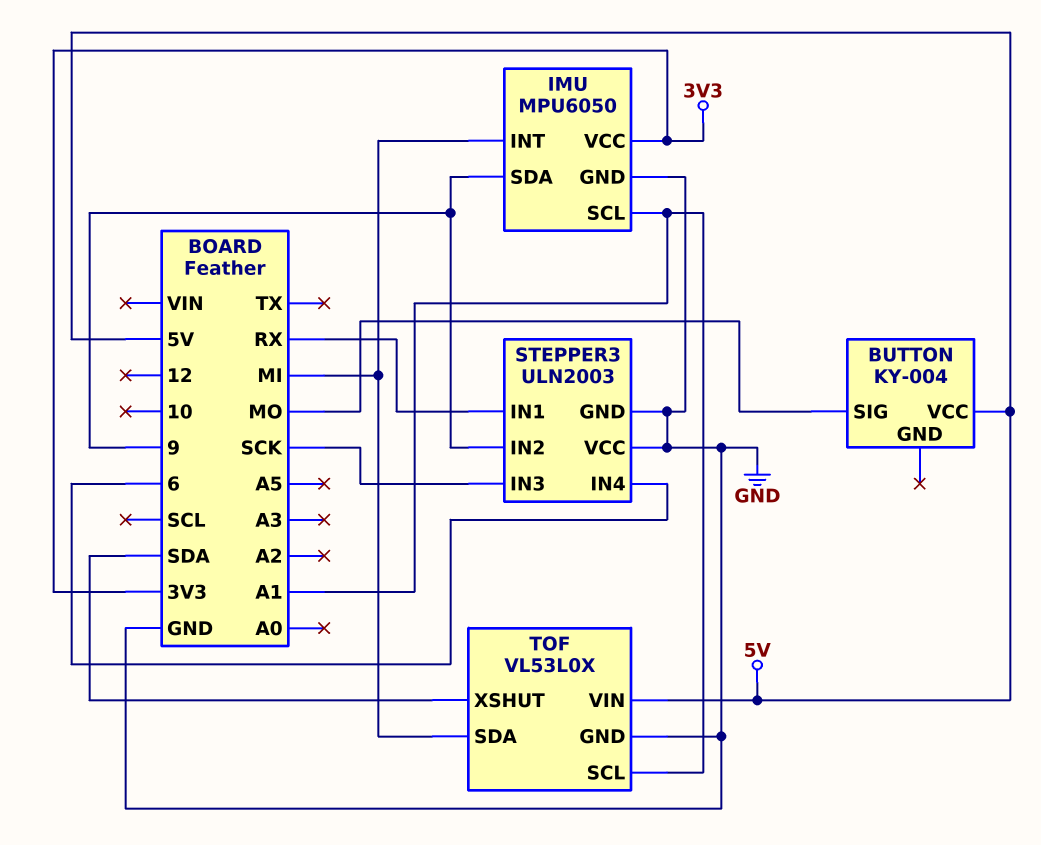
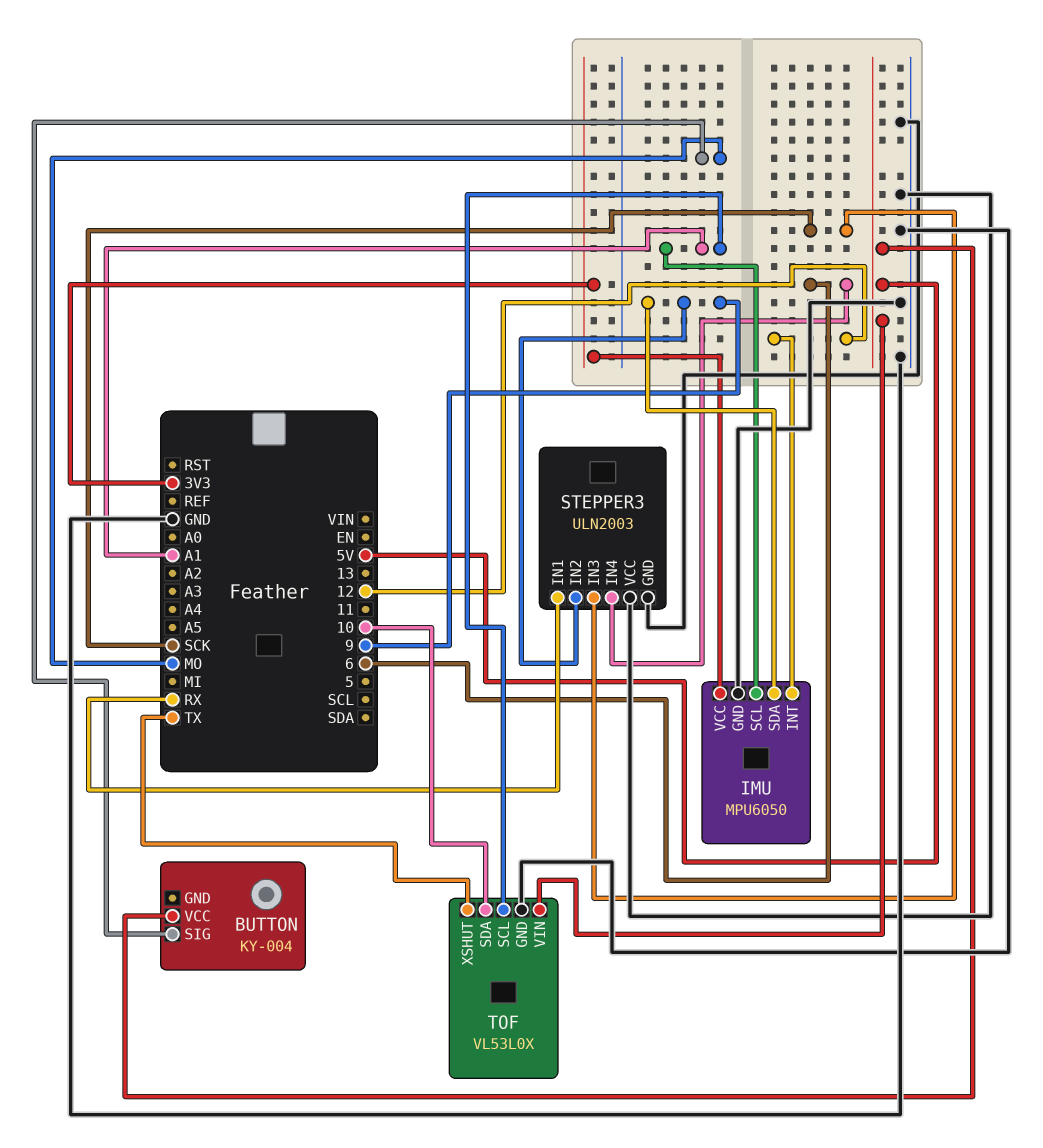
IMU pin INT: MI -> 12
TOF pin SDA: MI -> 10
TOF pin XSHUT: SDA -> TX

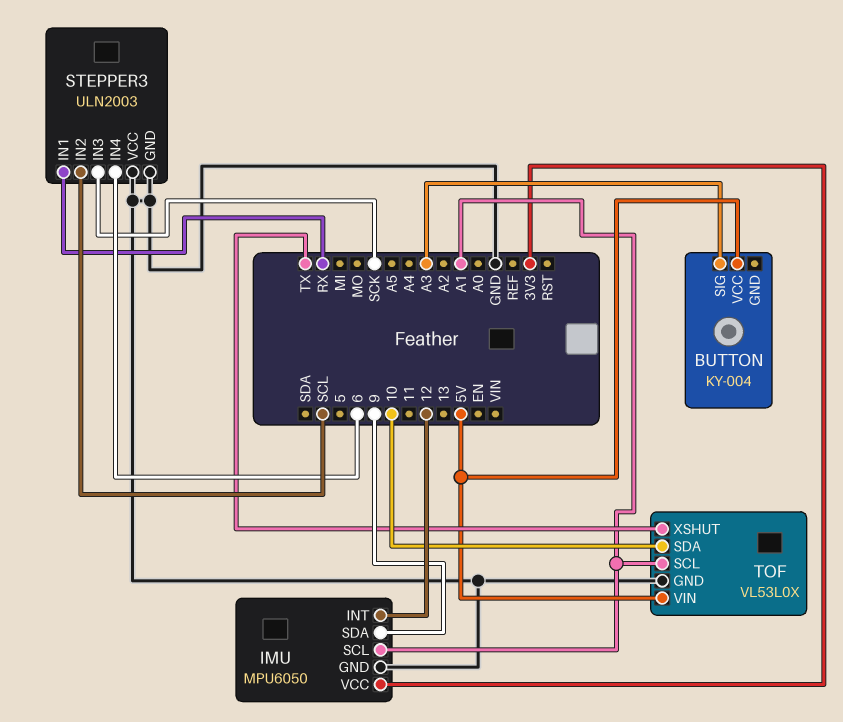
BUTTON pin SIG: MO -> A3
STEPPER3 pin IN2: 9 -> SCL

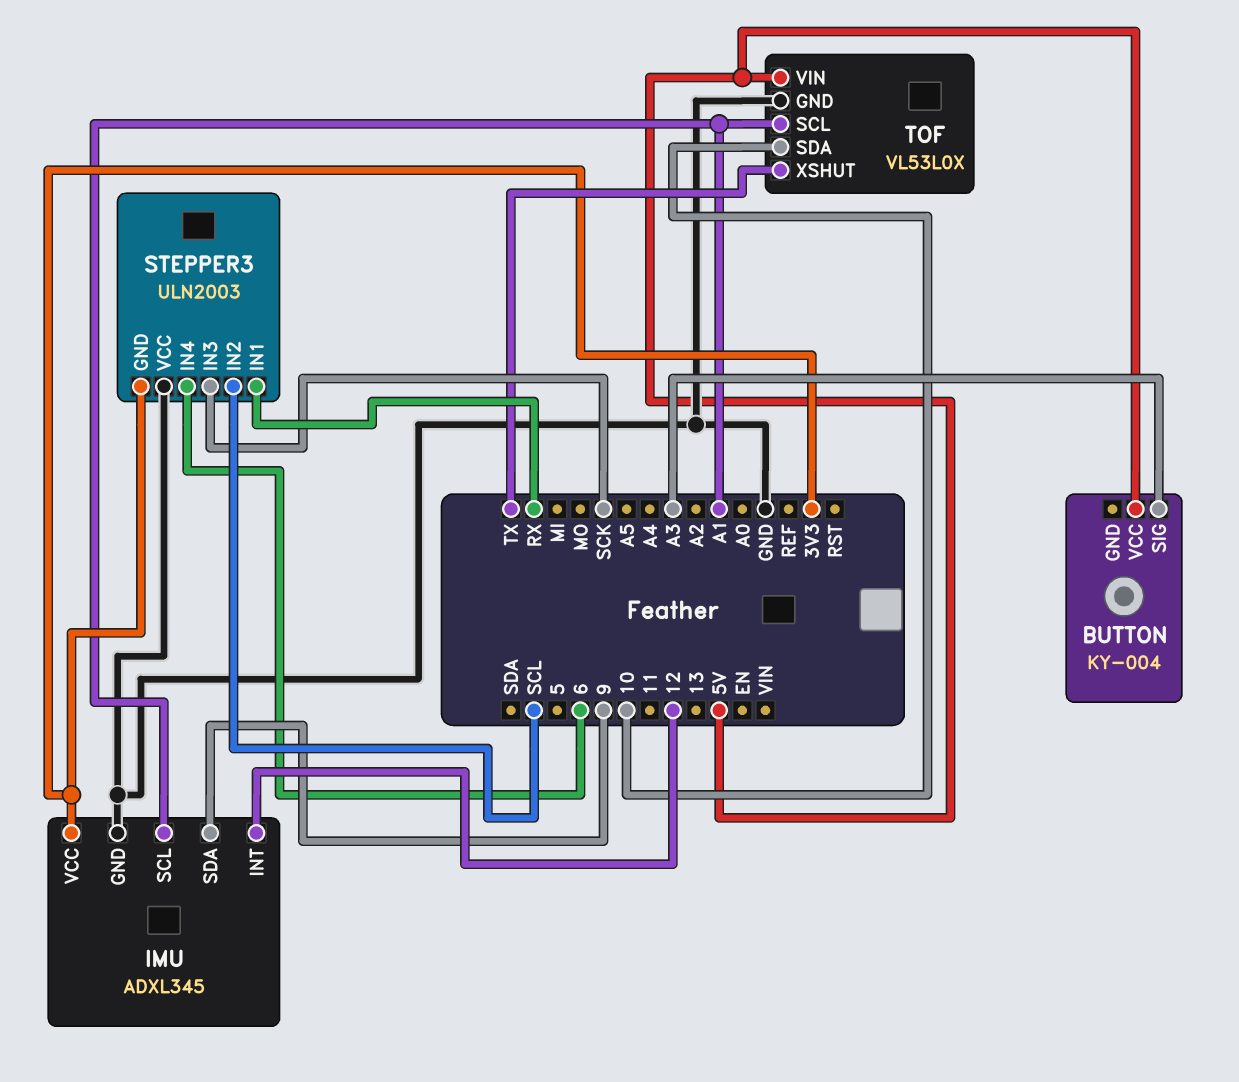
IMU: MPU6050 -> ADXL345
STEPPER3 pin GND: GND -> 3V3

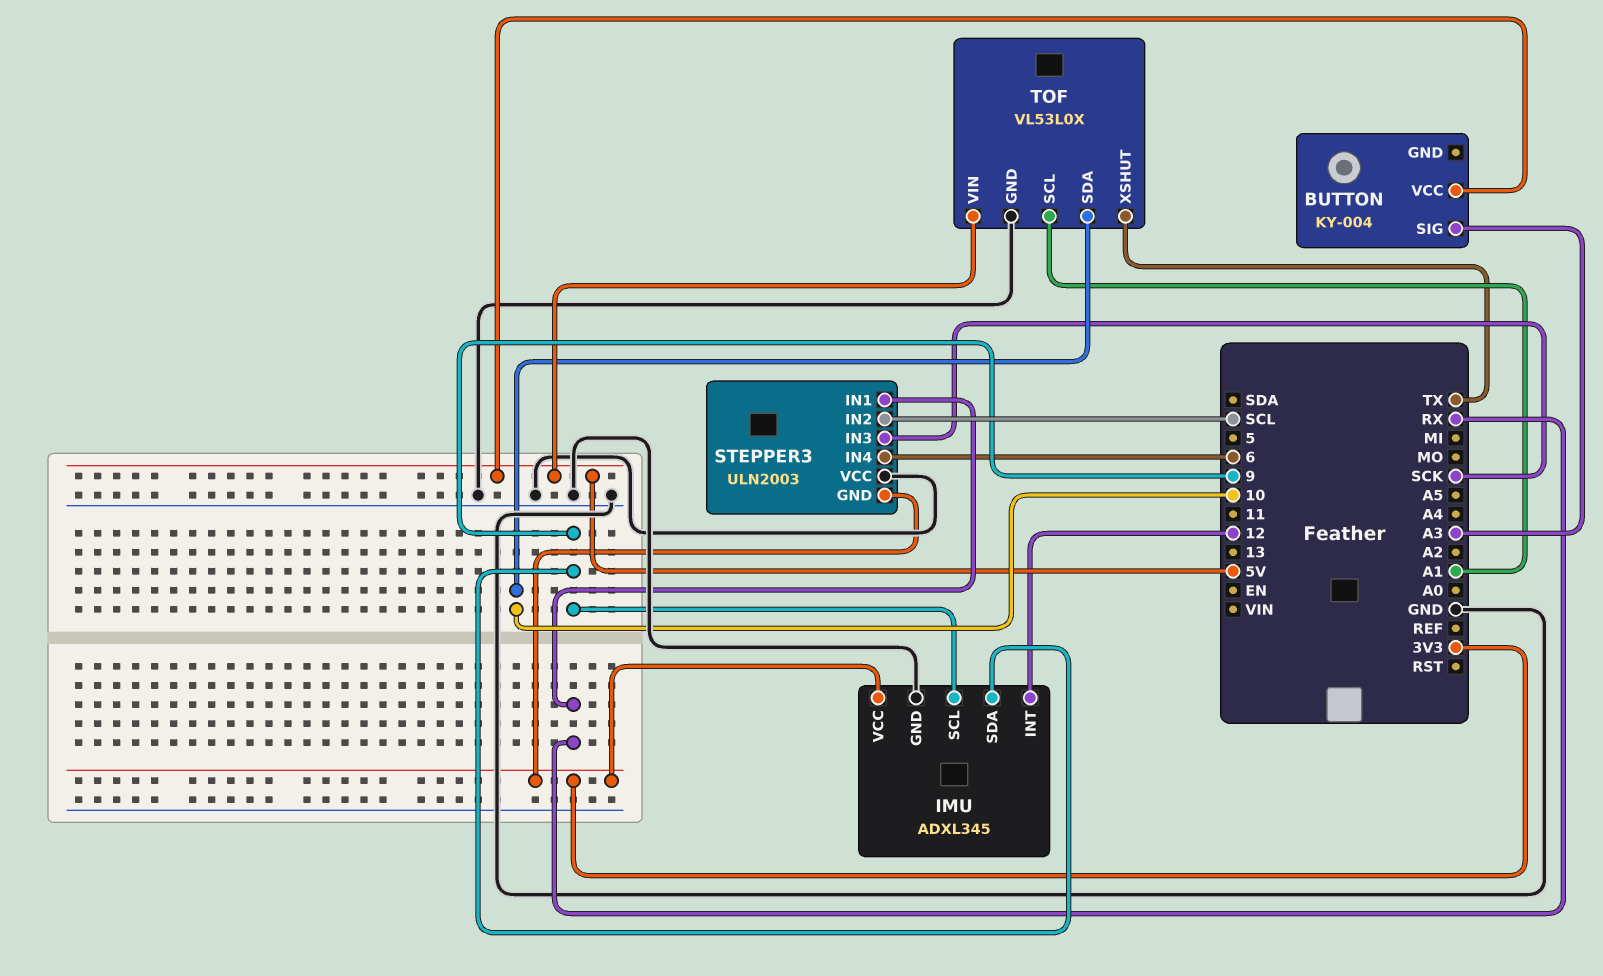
IMU pin SCL: A1 -> 9

